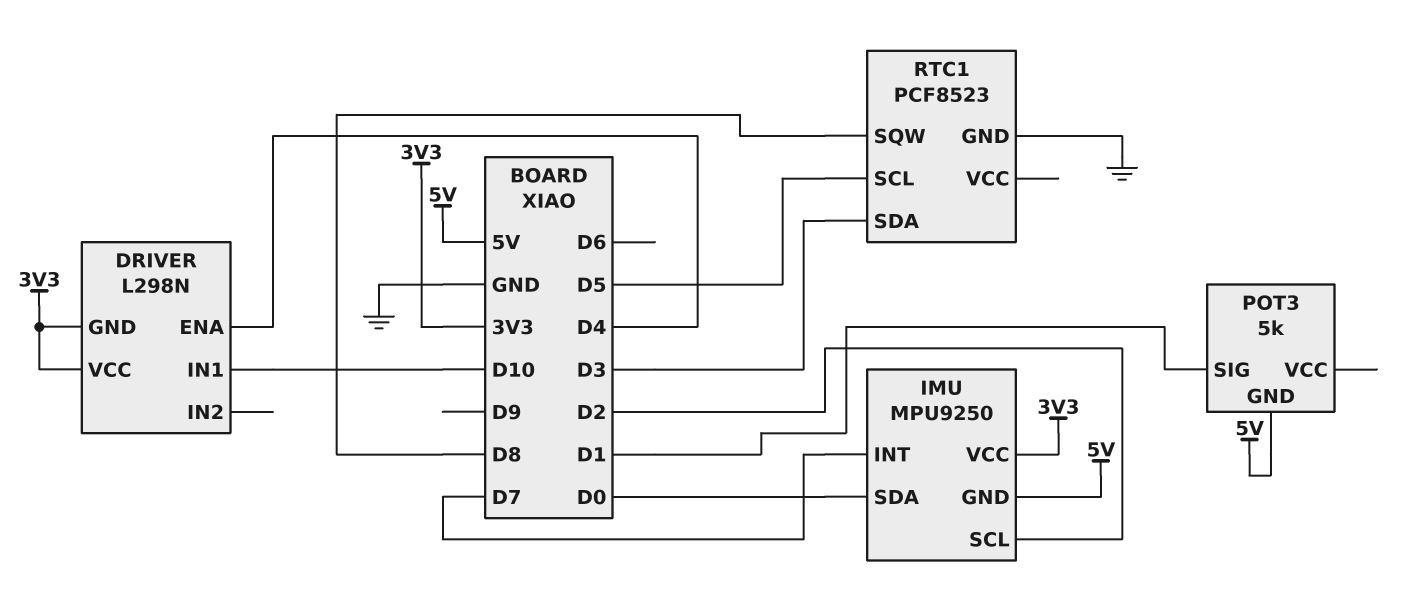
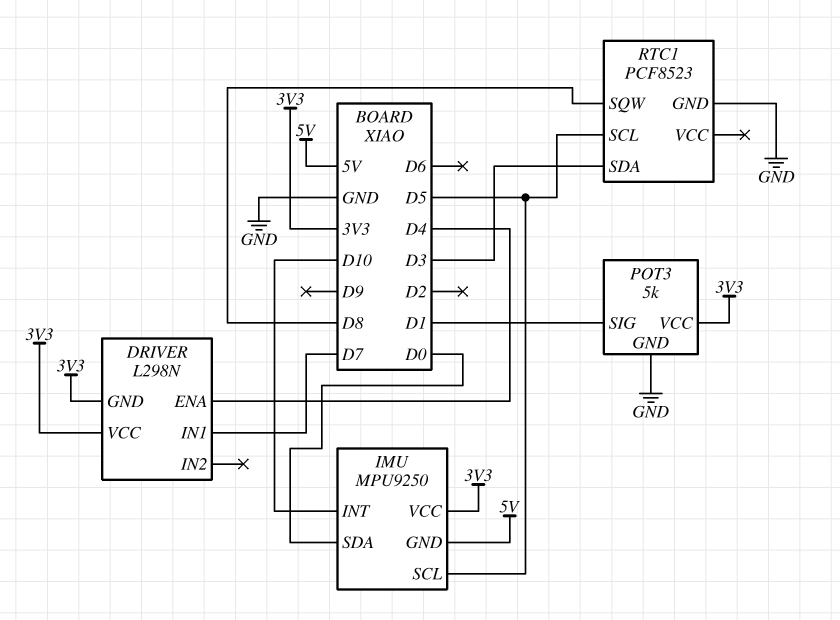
DRIVER pin IN1: D10 -> D7
IMU pin INT: D7 -> D10
IMU pin SCL: D2 -> D5
POT3 pin GND: 5V -> GND
POT3 pin VCC: none -> 3V3

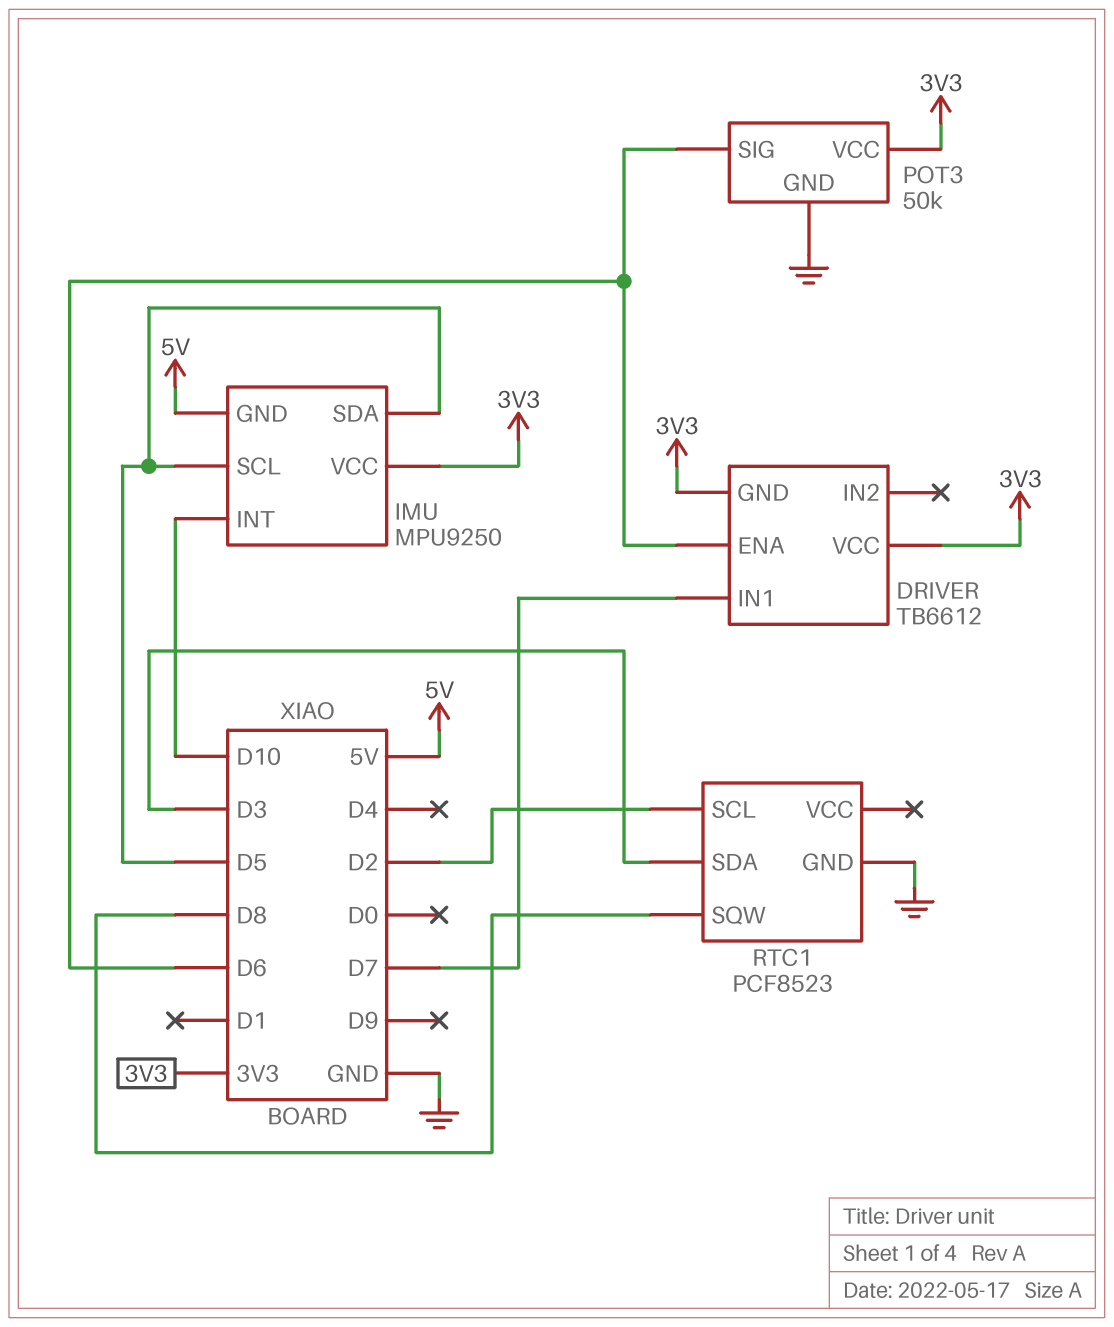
DRIVER: L298N -> TB6612
DRIVER pin ENA: D4 -> D6
IMU pin SDA: D0 -> D5
POT3: 5k -> 50k
POT3 pin SIG: D1 -> D6
RTC1 pin SCL: D5 -> D2

